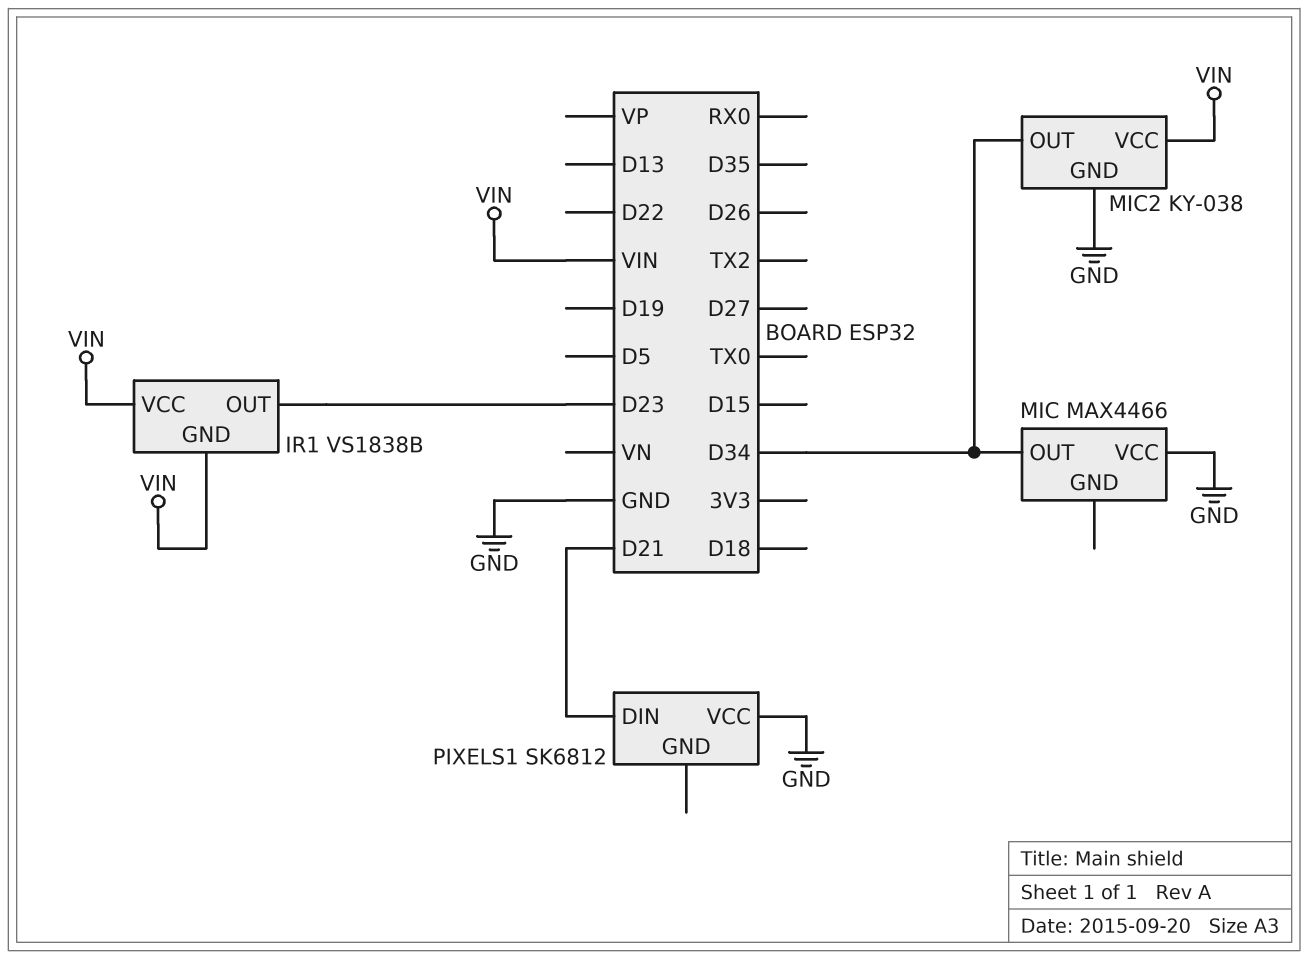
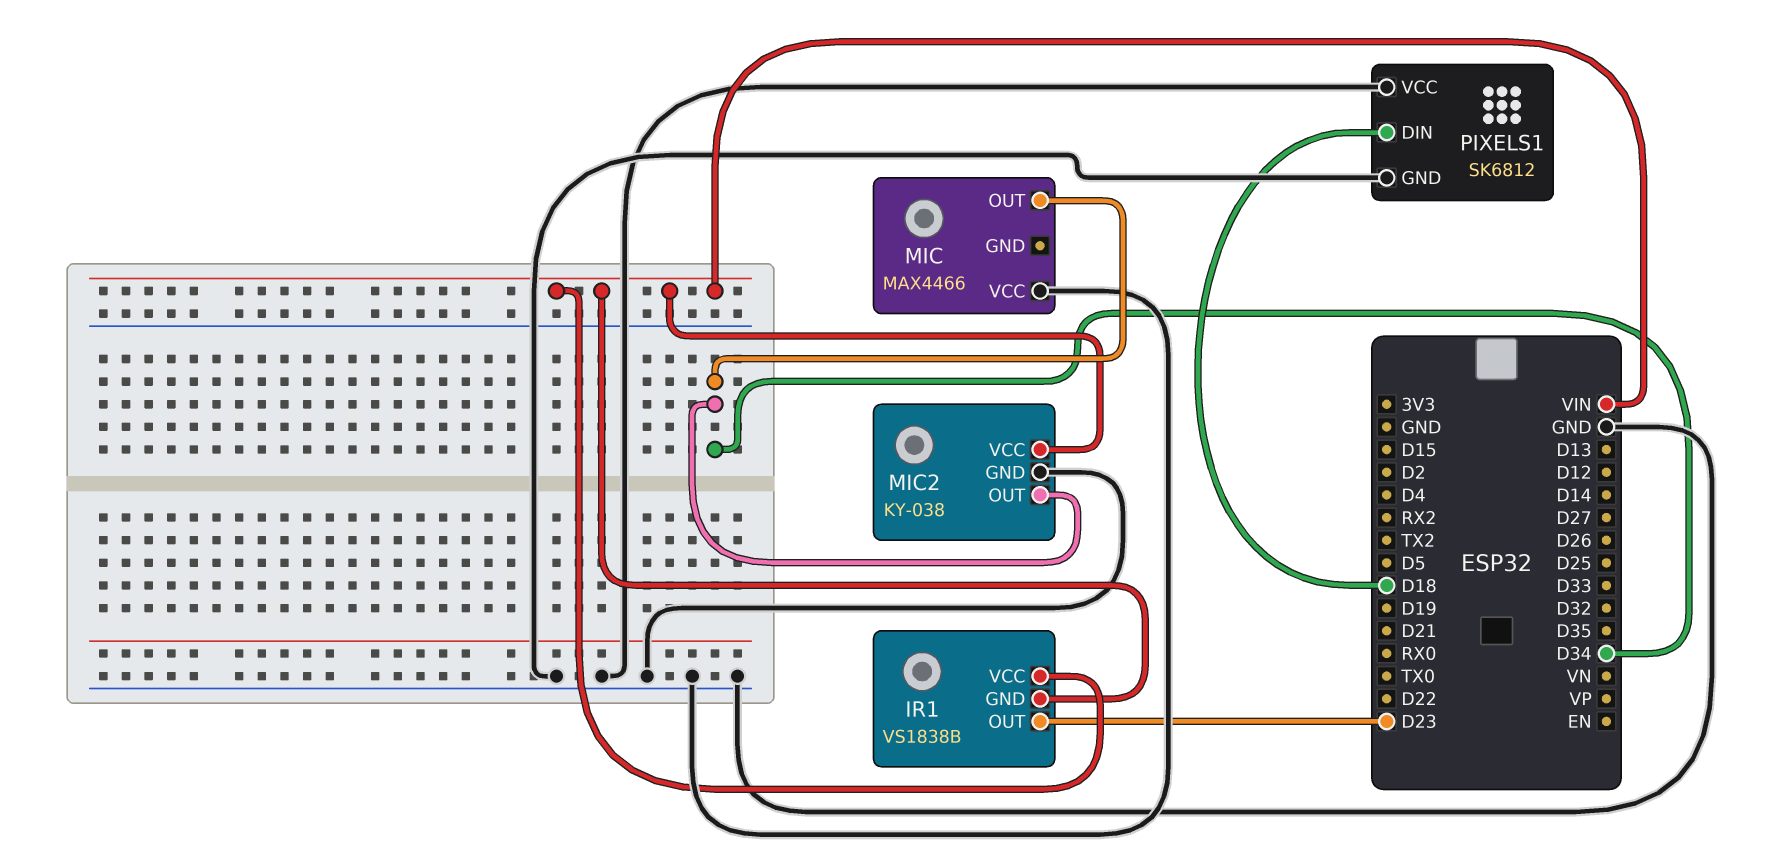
PIXELS1 pin DIN: D21 -> D18
PIXELS1 pin GND: none -> GND

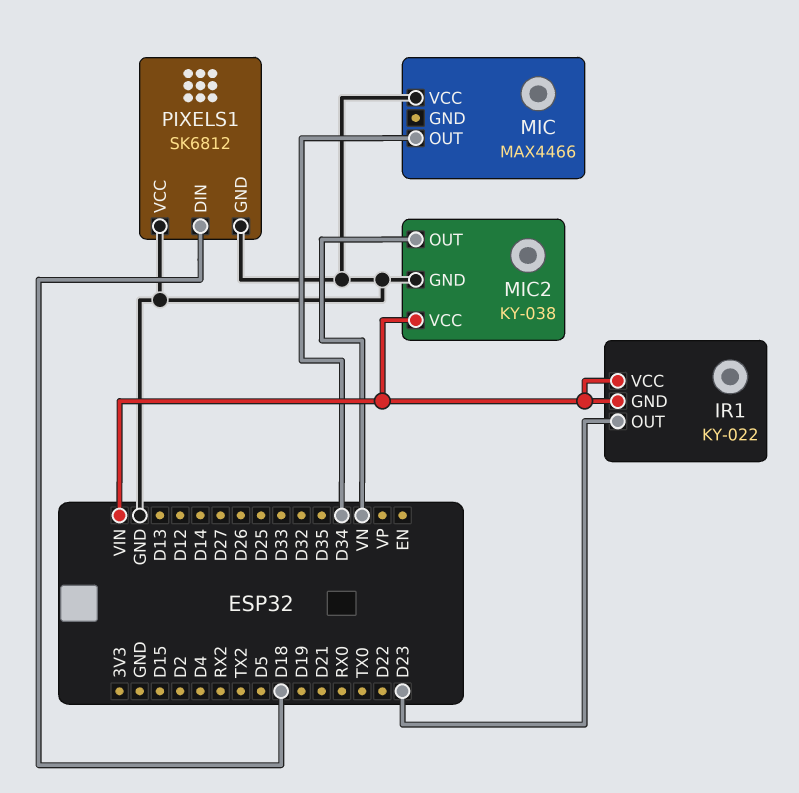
IR1: VS1838B -> KY-022
MIC2 pin OUT: D34 -> VN

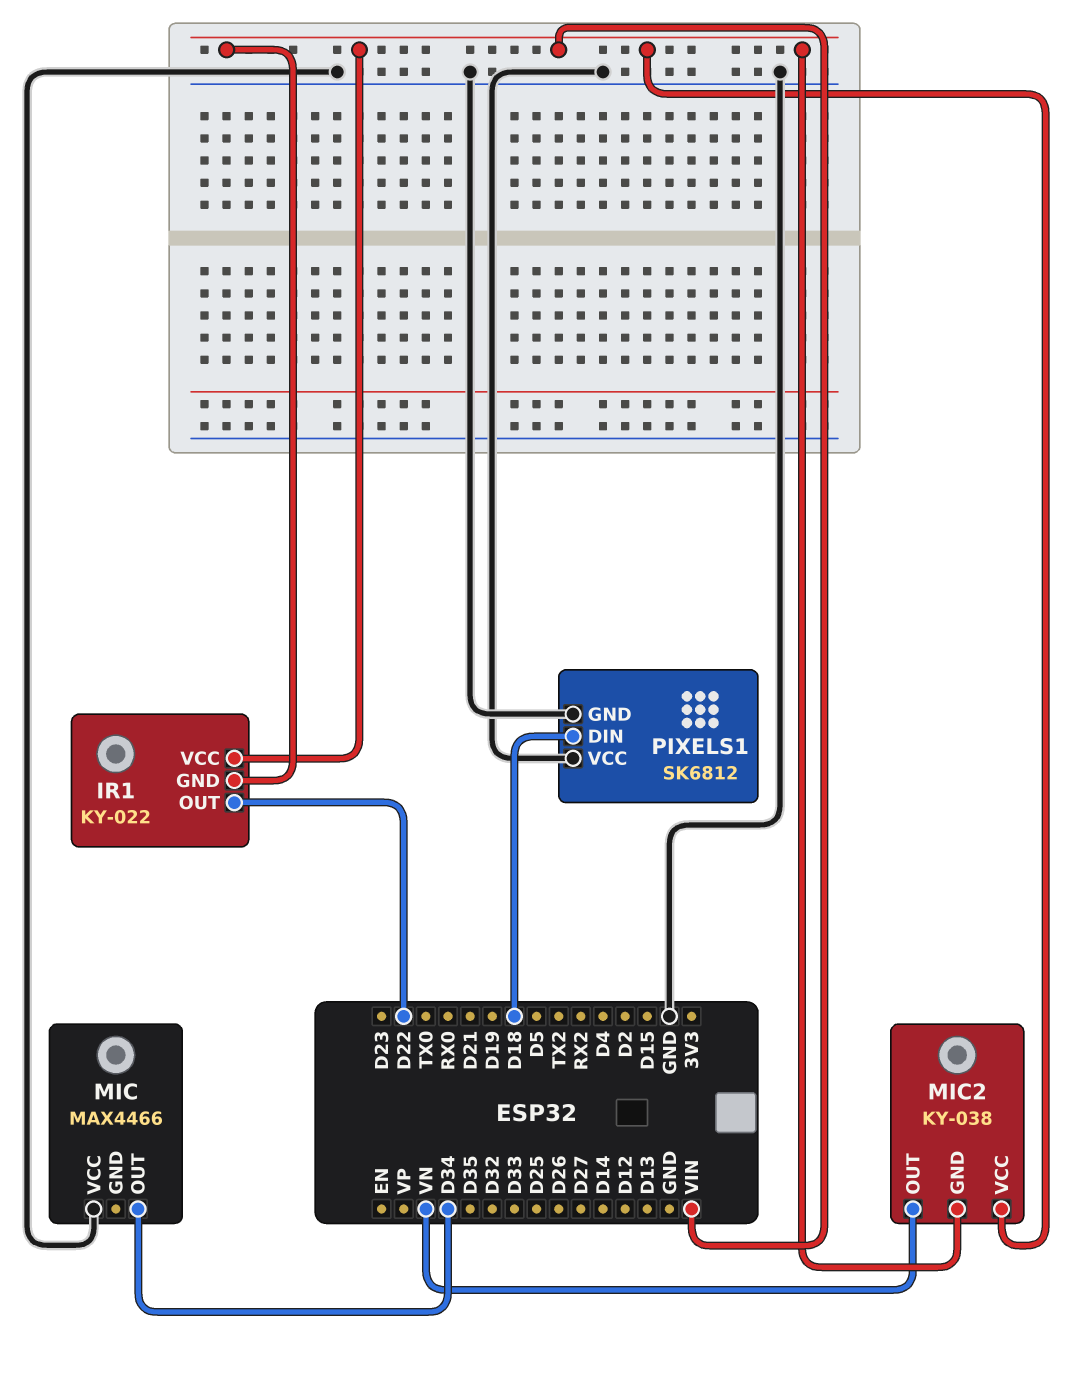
IR1 pin OUT: D23 -> D22
MIC2 pin GND: GND -> VIN

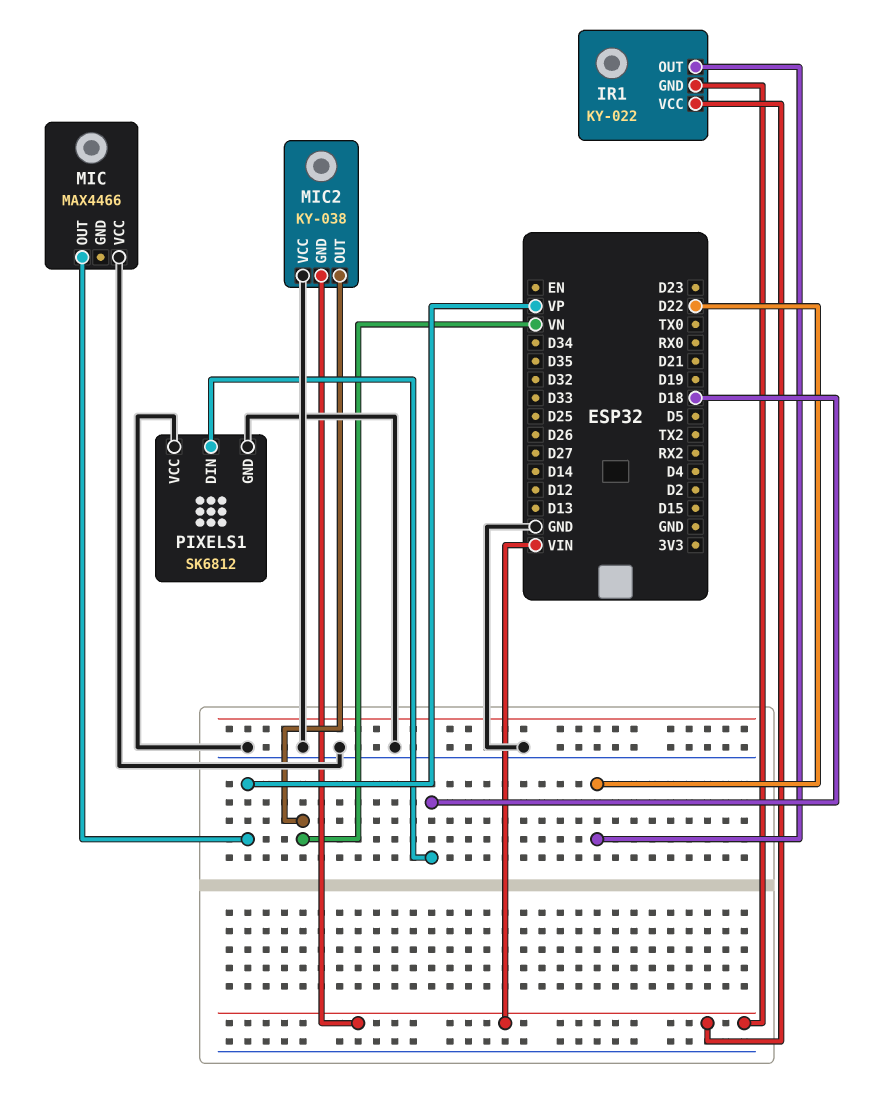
MIC pin OUT: D34 -> VP
MIC2 pin VCC: VIN -> GND

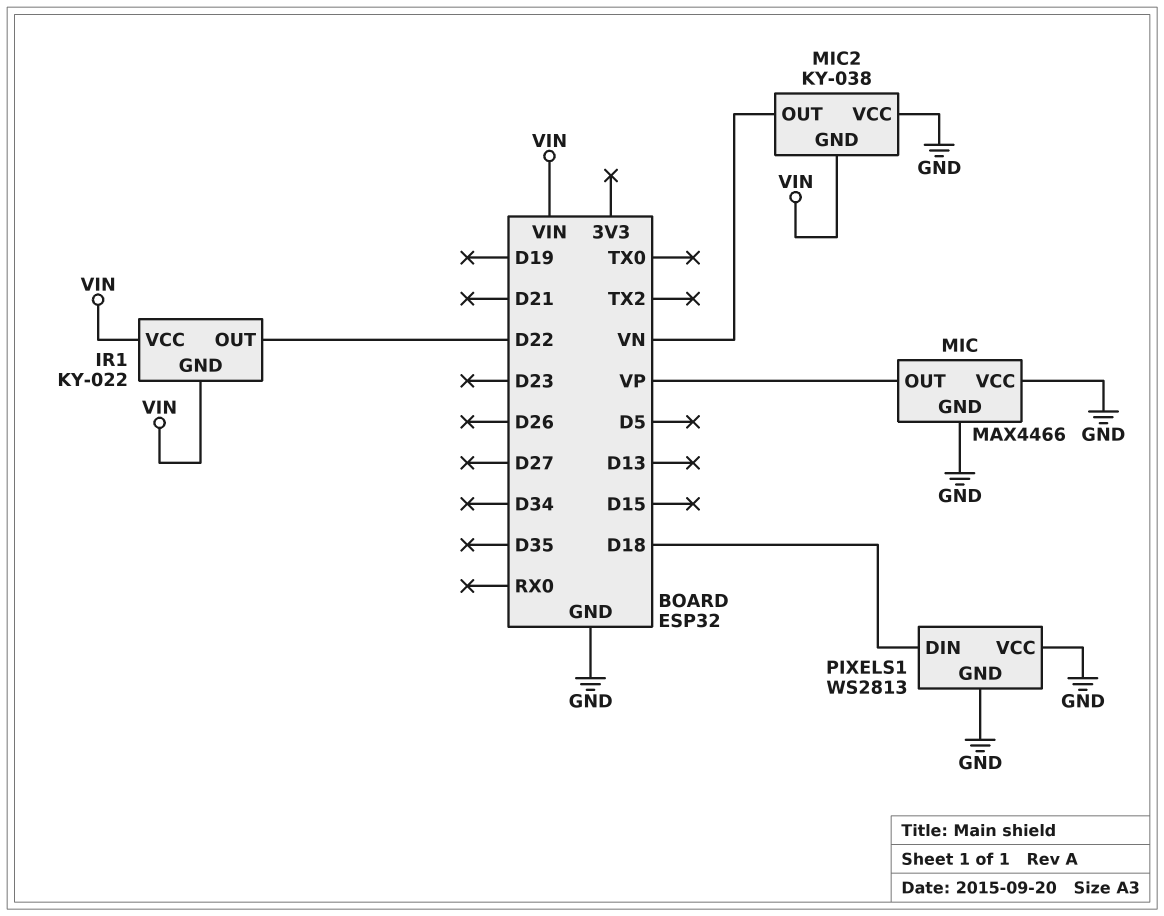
MIC pin GND: none -> GND
PIXELS1: SK6812 -> WS2813

